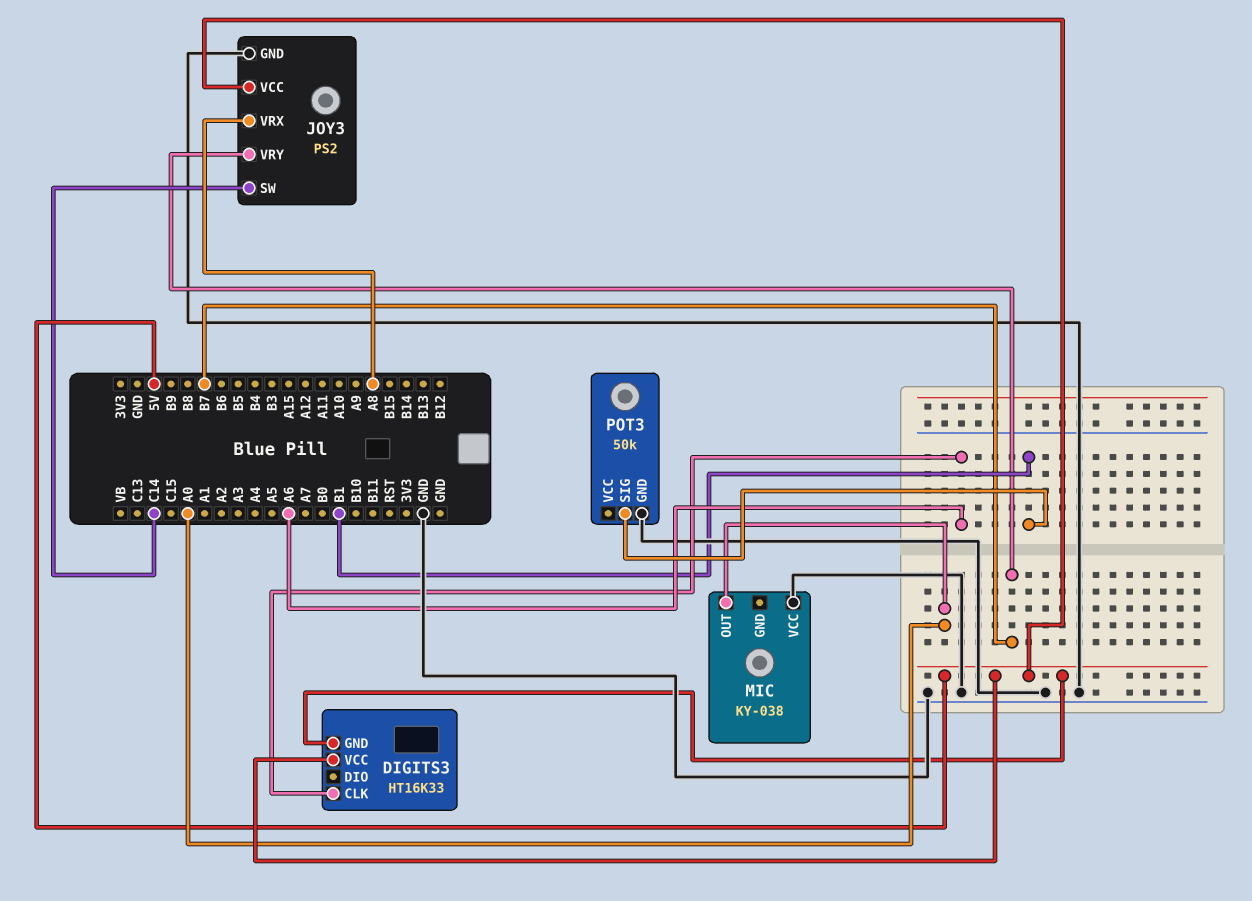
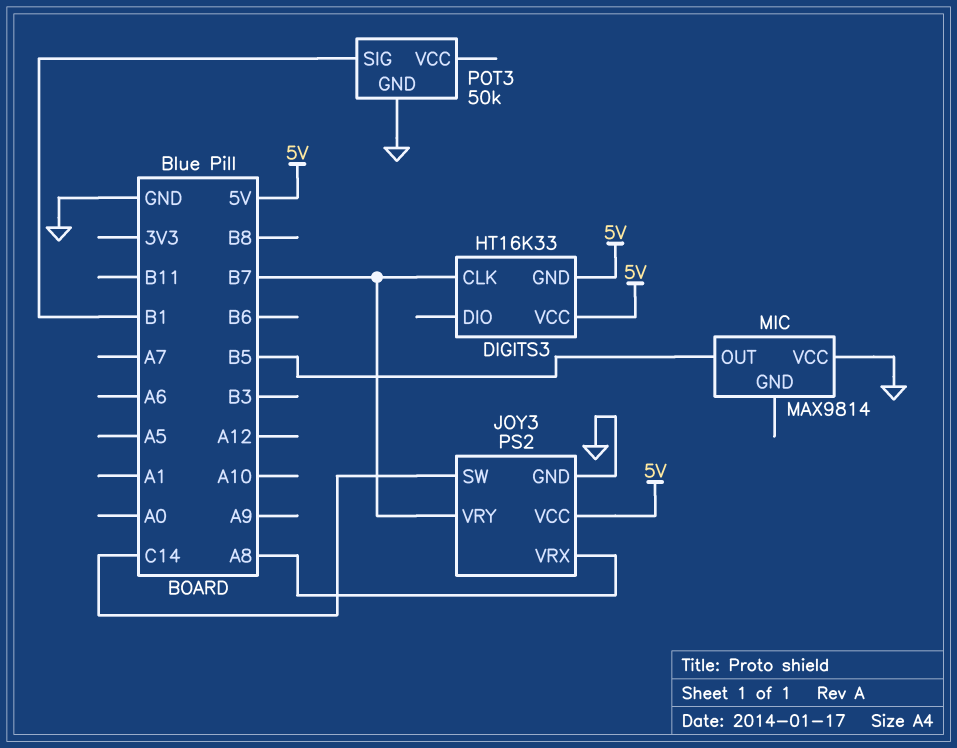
DIGITS3 pin CLK: A6 -> B7
MIC: KY-038 -> MAX9814
MIC pin OUT: A0 -> B5

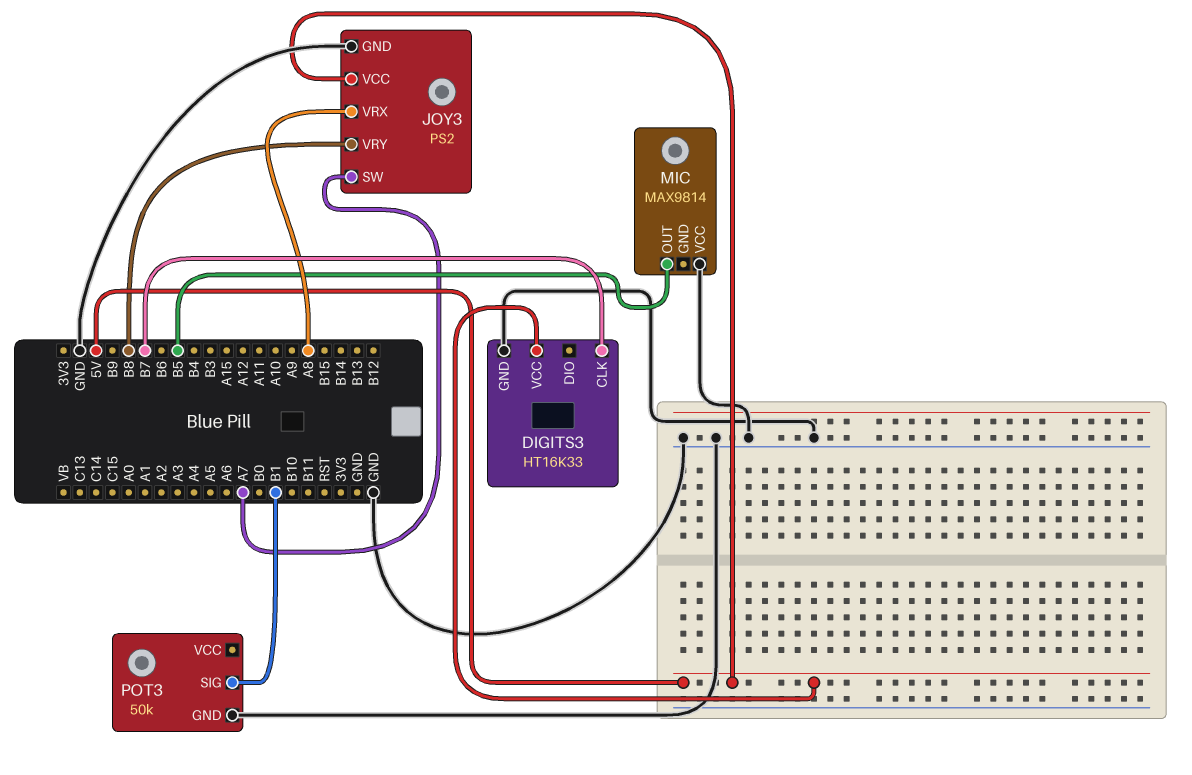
DIGITS3 pin GND: 5V -> GND
JOY3 pin SW: C14 -> A7
JOY3 pin VRY: B7 -> B8

